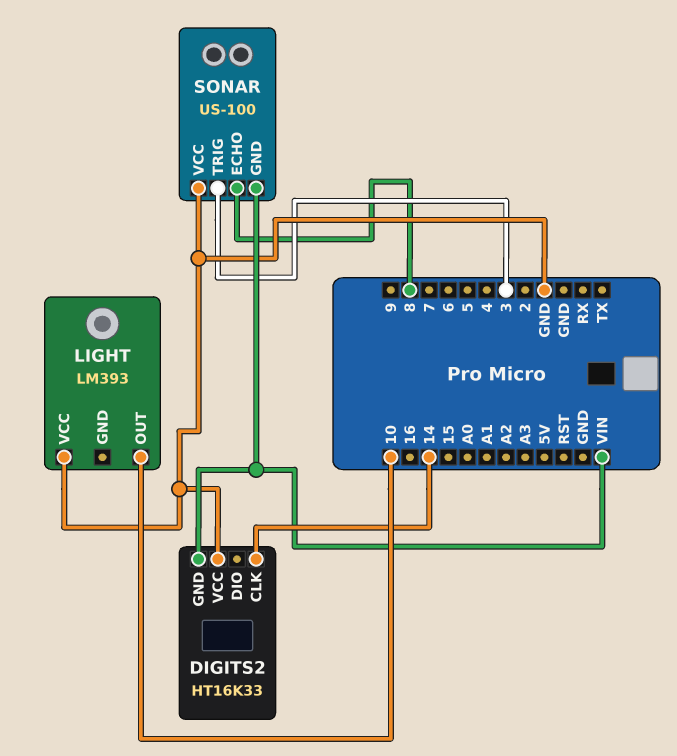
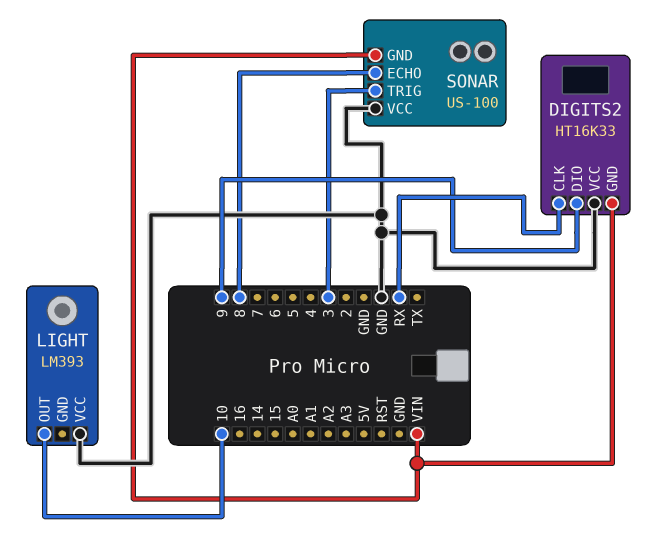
DIGITS2 pin CLK: 14 -> RX
DIGITS2 pin DIO: none -> 9

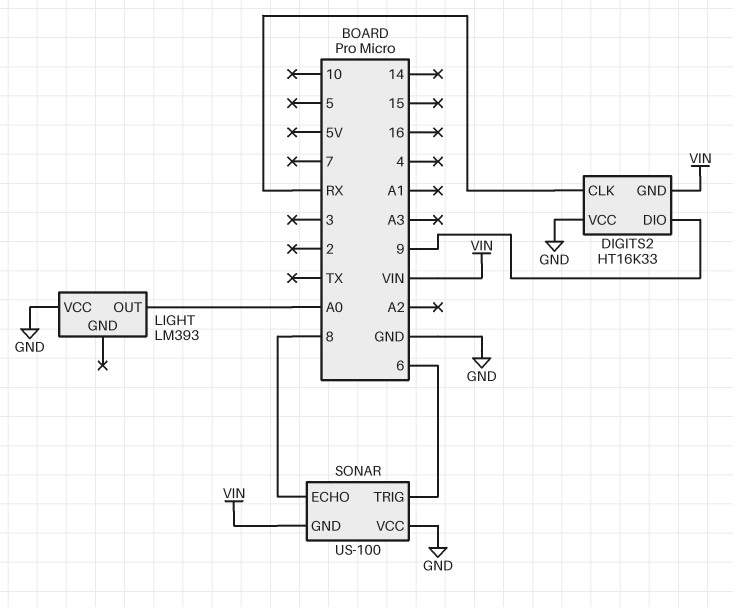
LIGHT pin OUT: 10 -> A0
SONAR pin TRIG: 3 -> 6

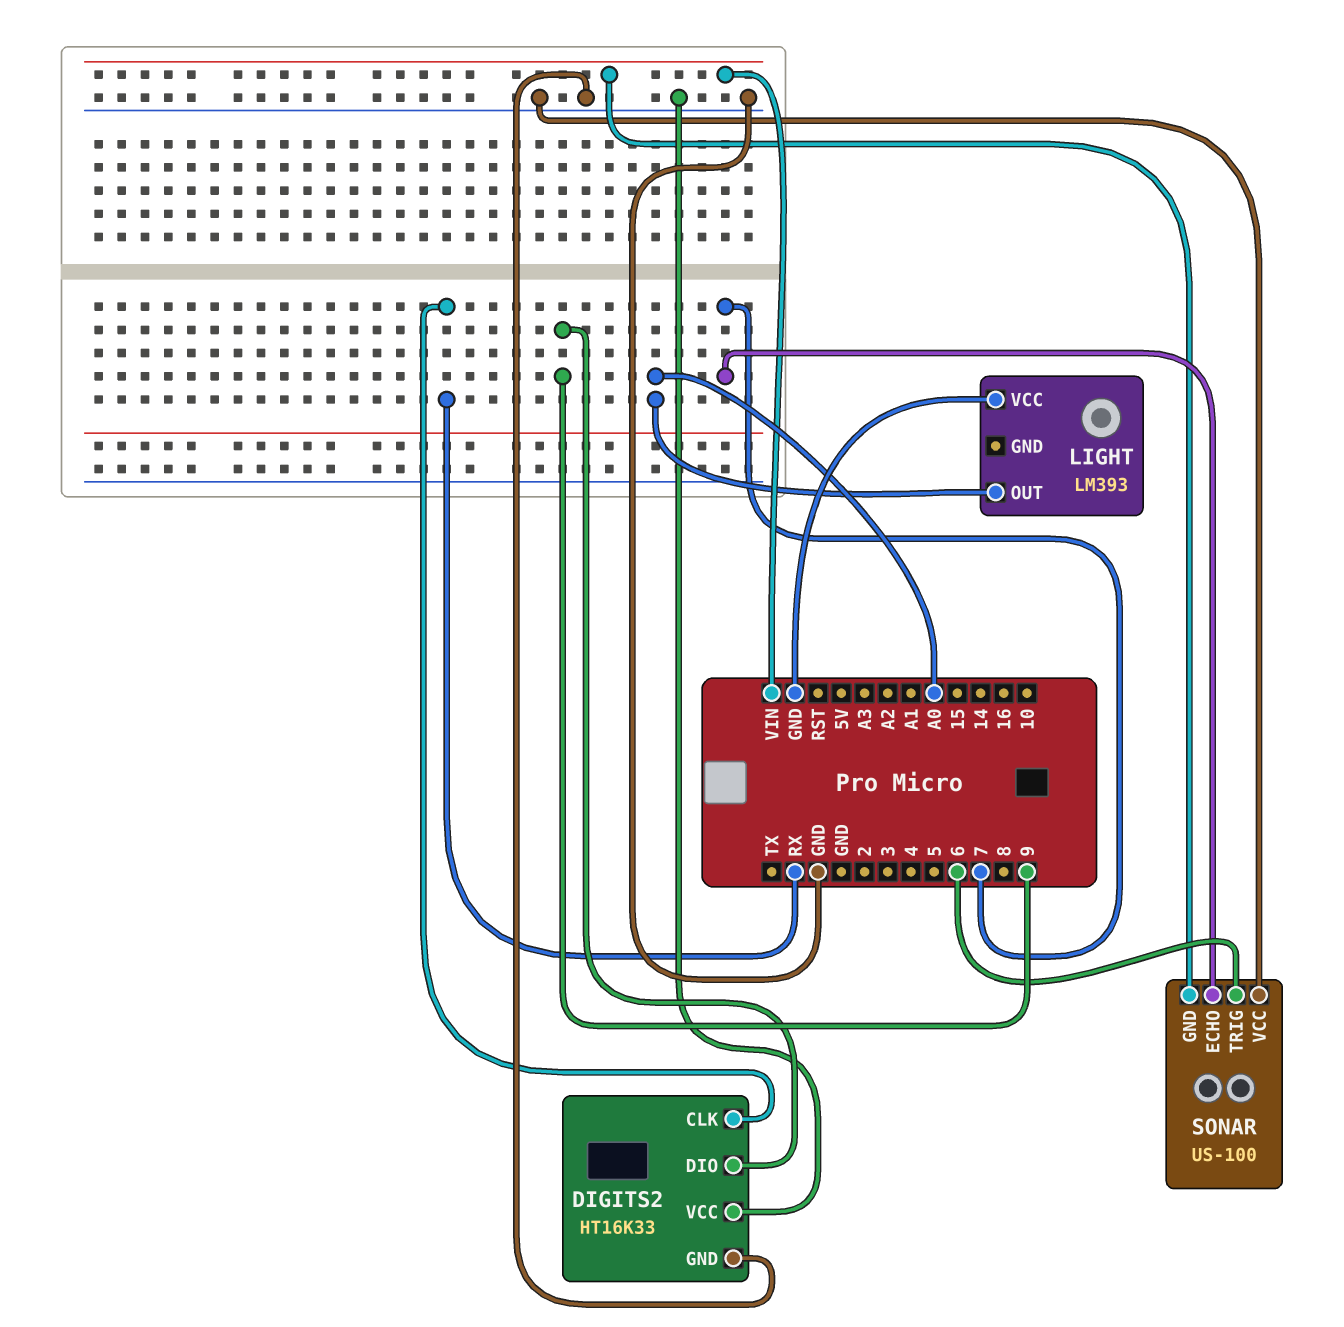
DIGITS2 pin GND: VIN -> GND
SONAR pin ECHO: 8 -> 7

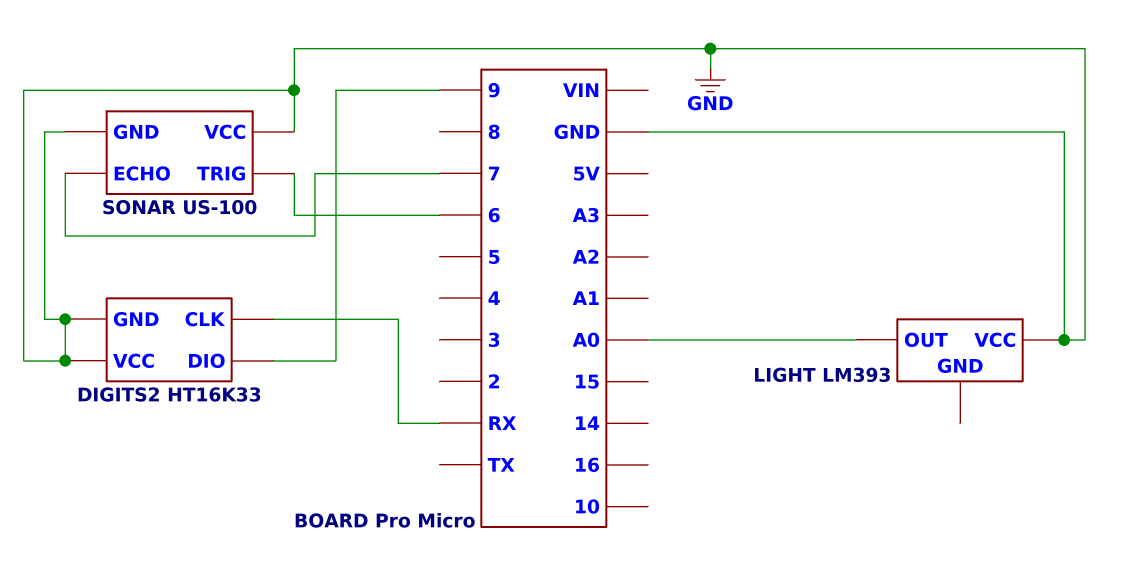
SONAR pin GND: VIN -> GND

